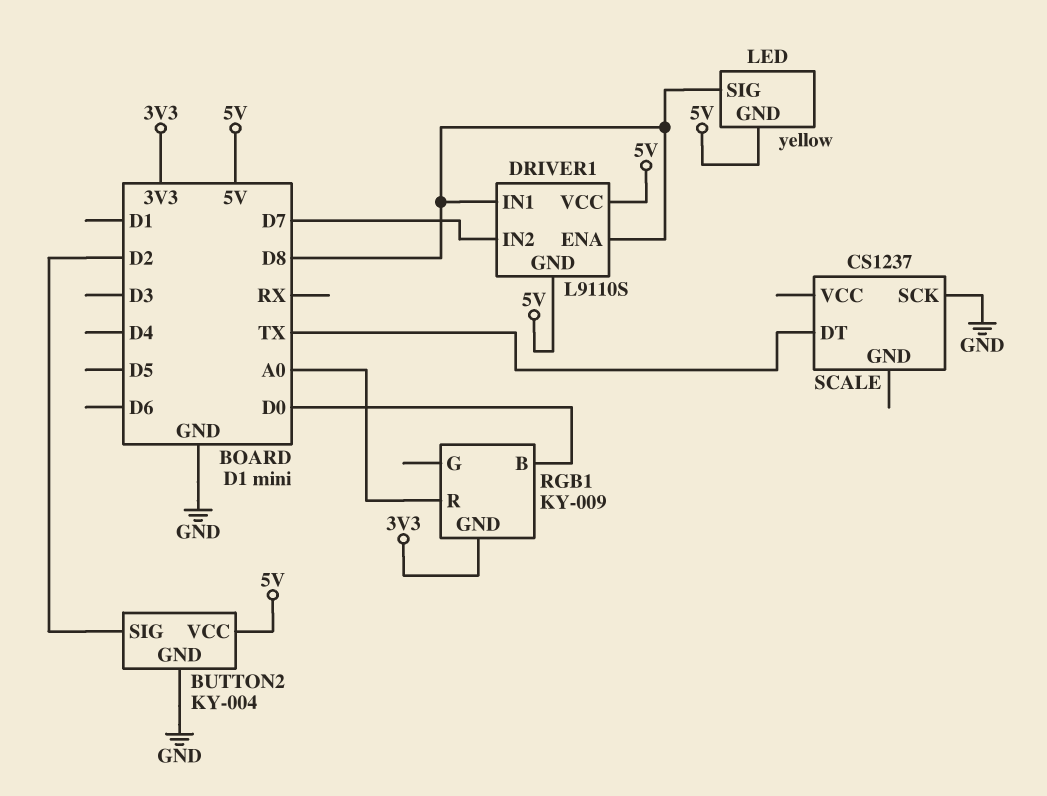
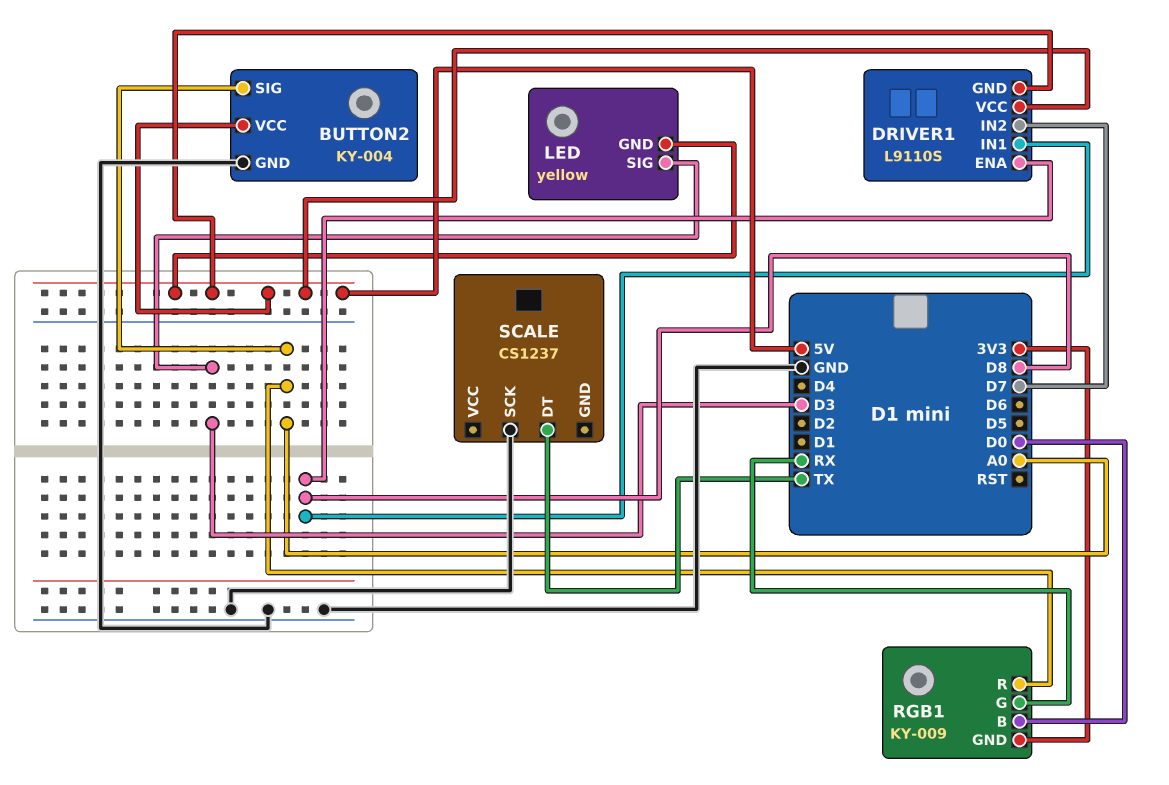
BUTTON2 pin SIG: D2 -> A0
LED pin SIG: D8 -> D3
RGB1 pin G: none -> RX

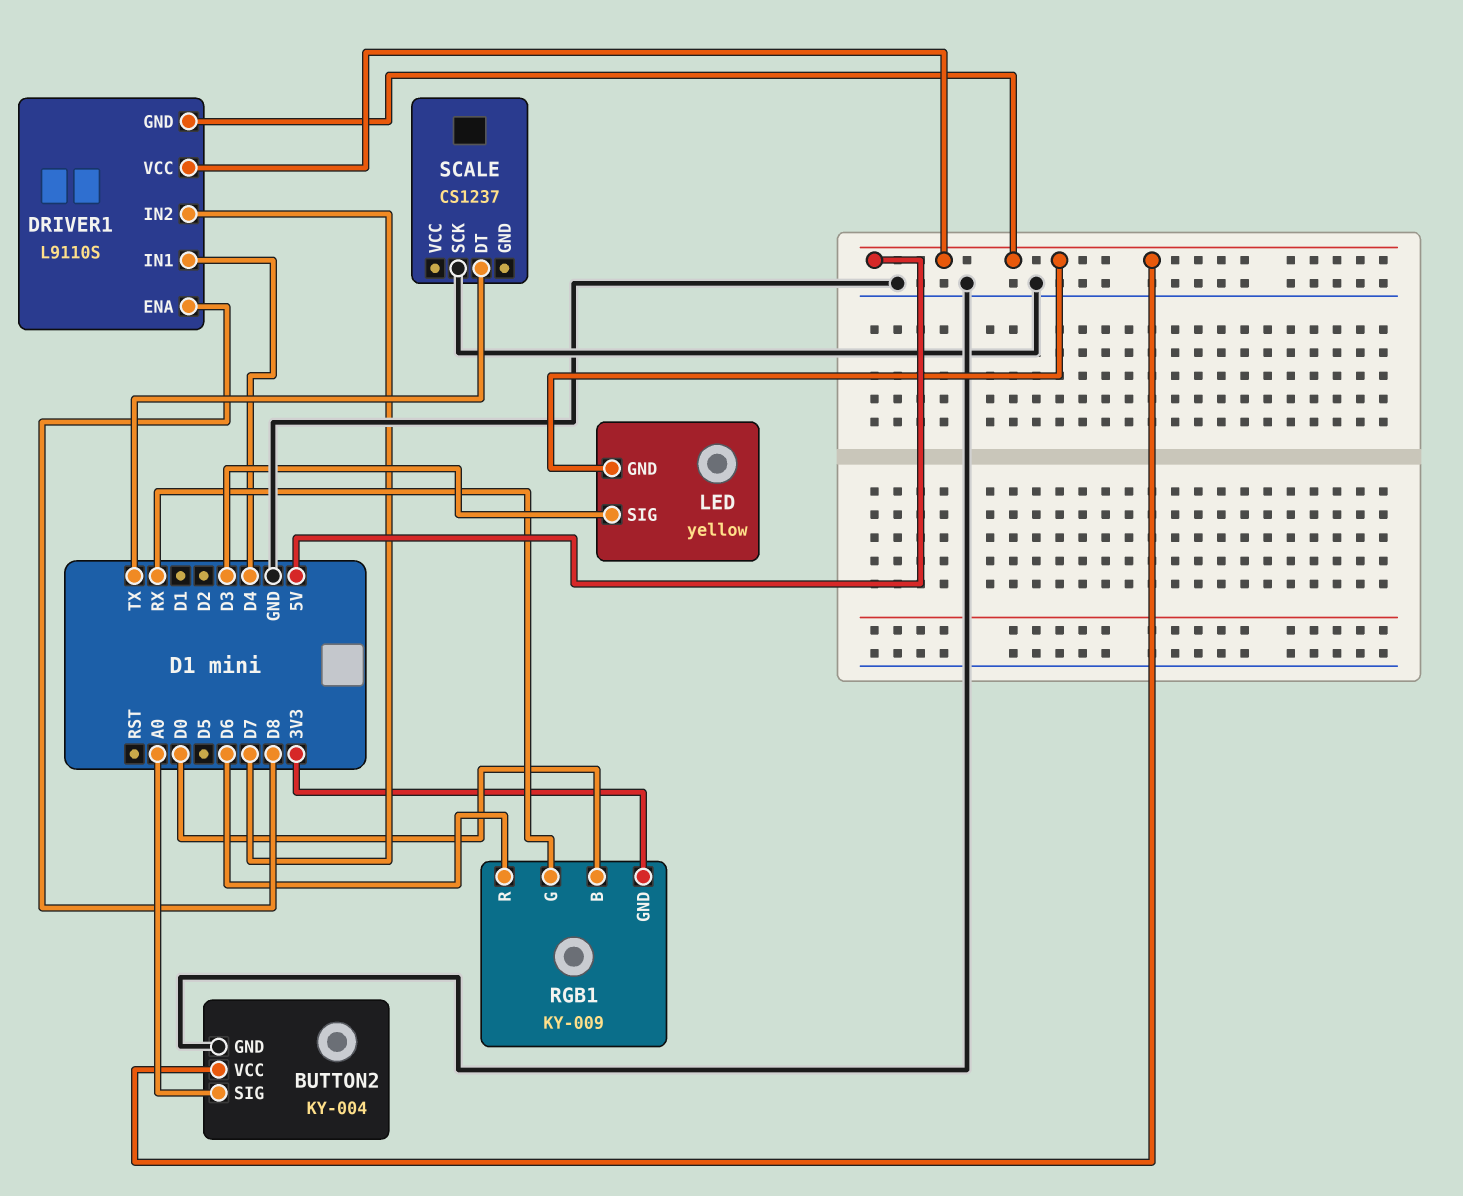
DRIVER1 pin IN1: D8 -> D4
RGB1 pin R: A0 -> D6

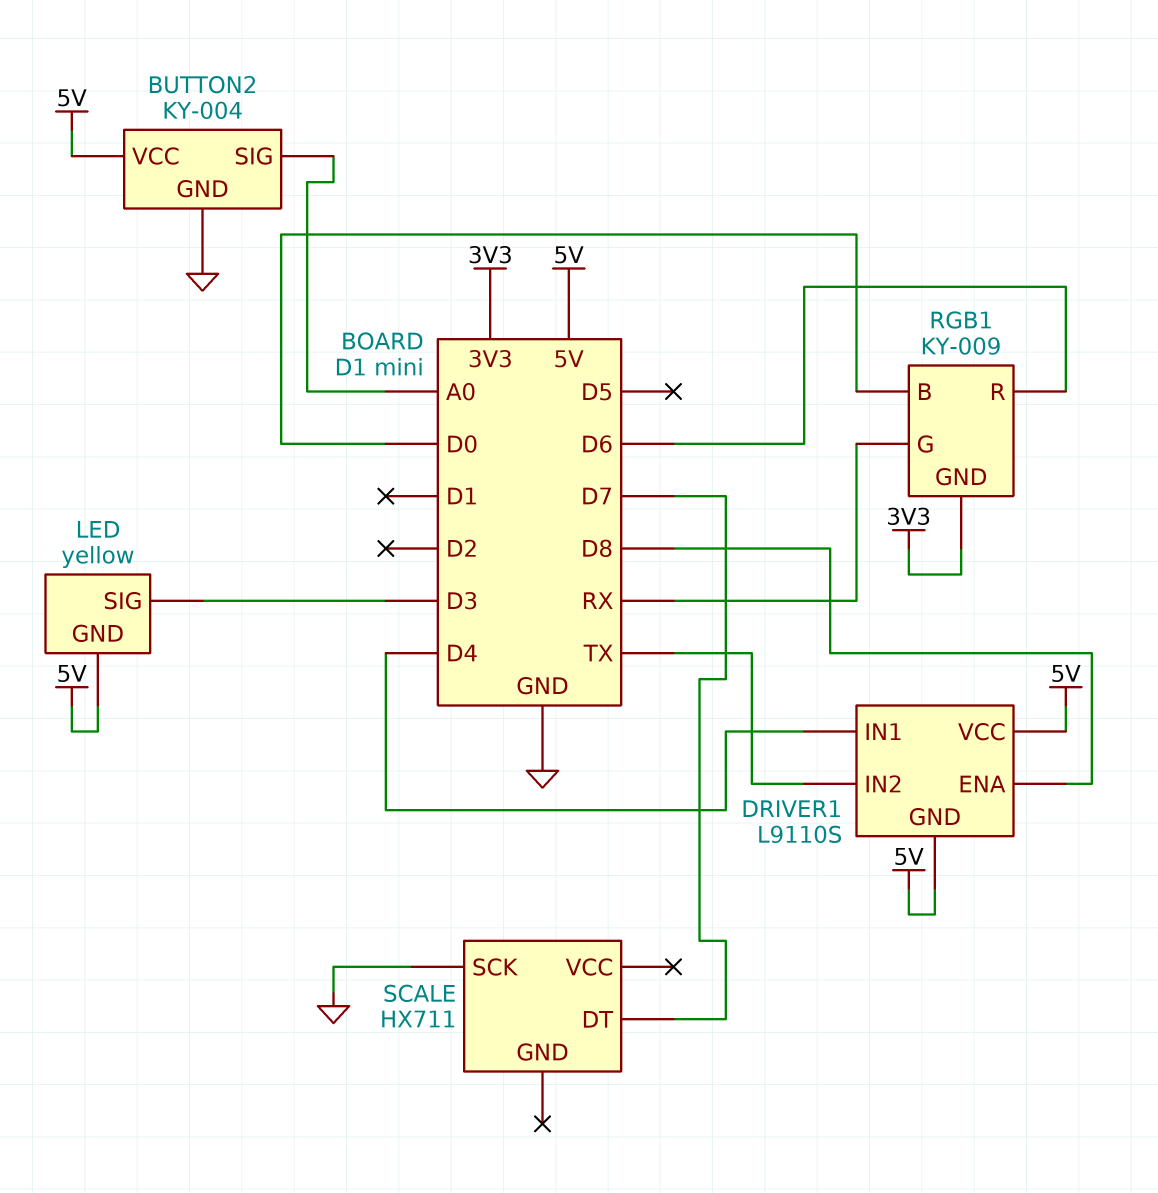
DRIVER1 pin IN2: D7 -> TX
SCALE: CS1237 -> HX711
SCALE pin DT: TX -> D7

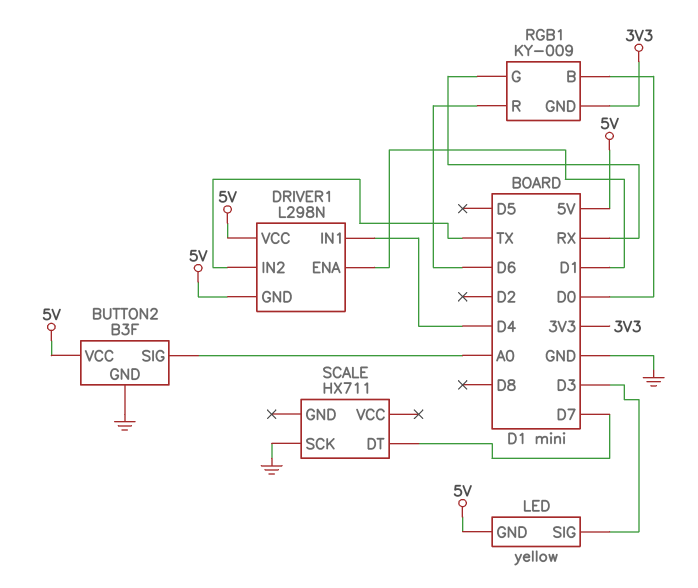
BUTTON2: KY-004 -> B3F
DRIVER1: L9110S -> L298N
DRIVER1 pin ENA: D8 -> D1

